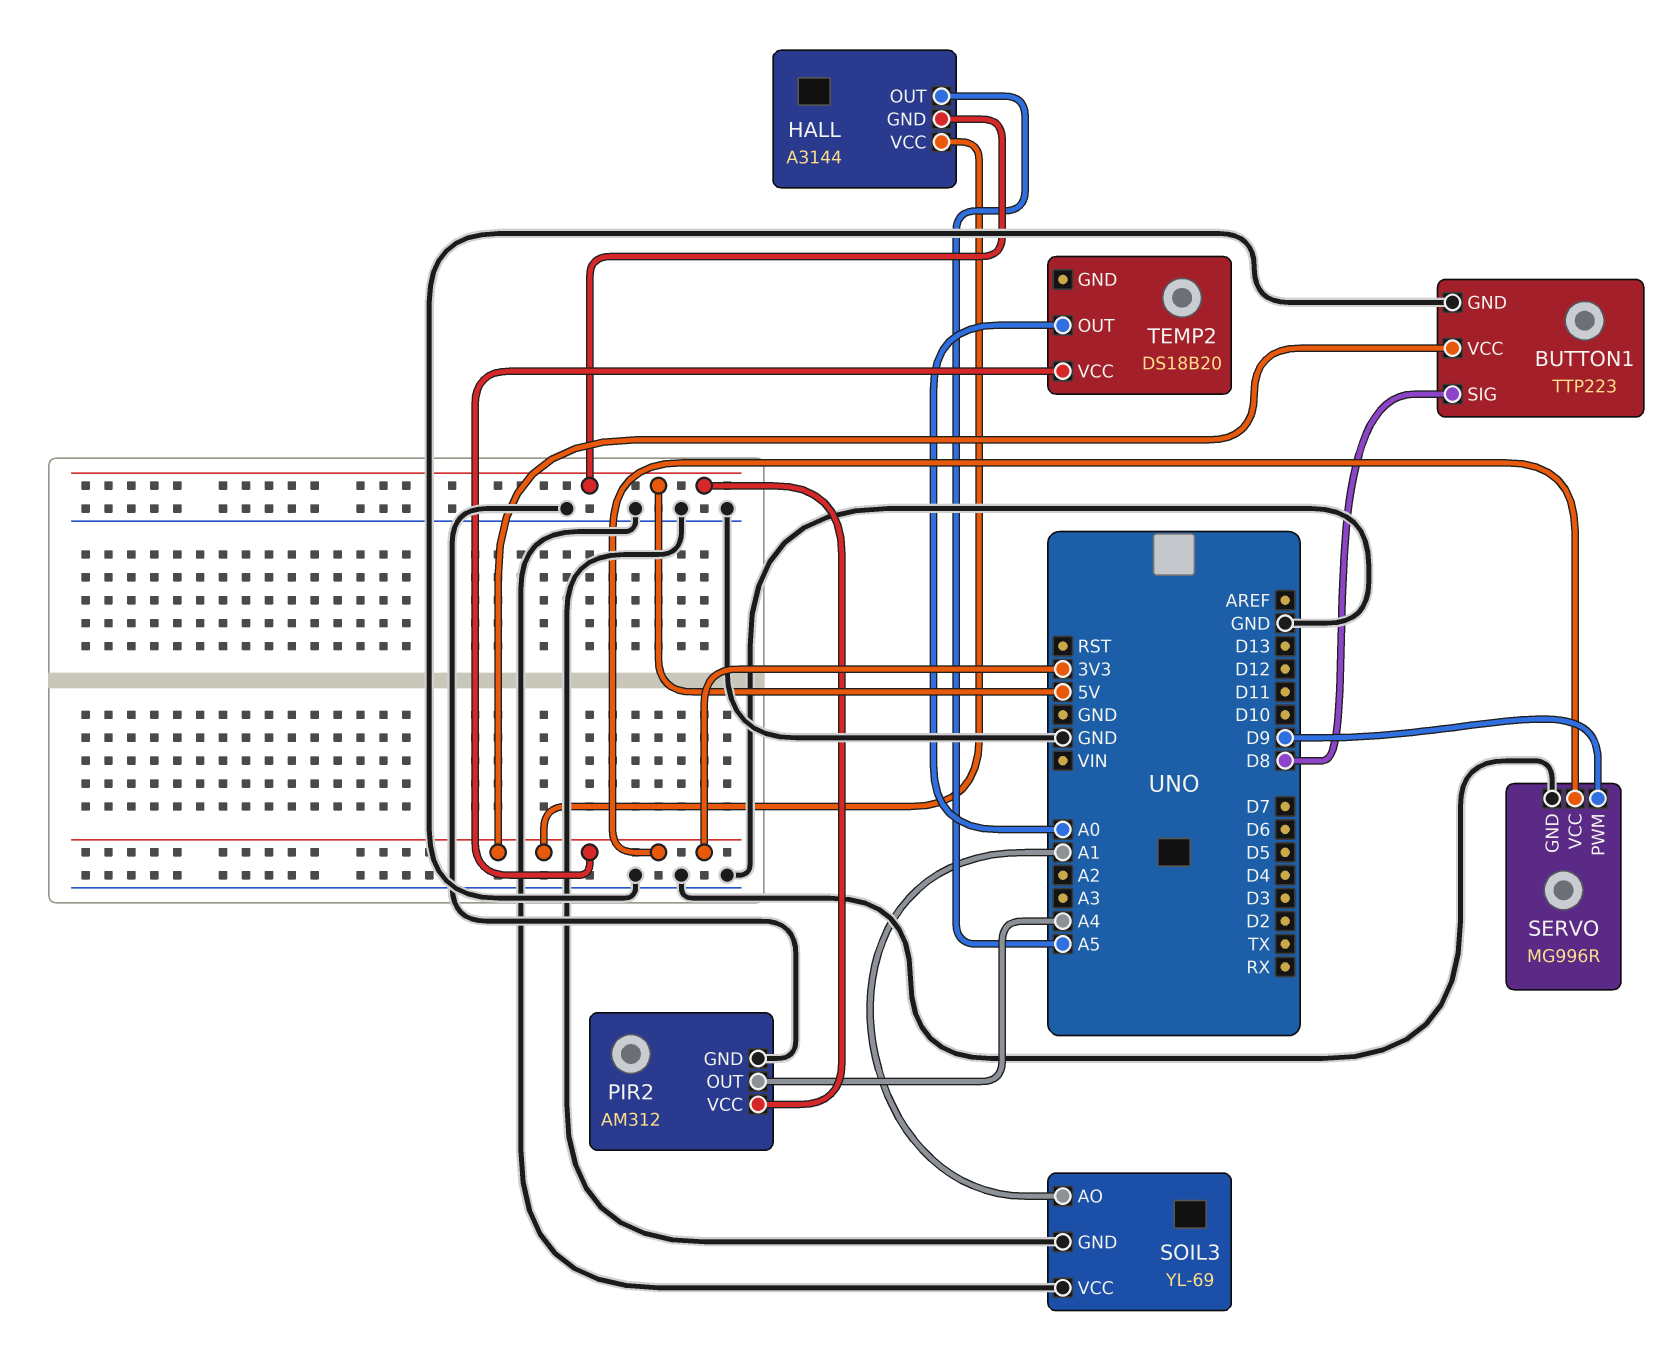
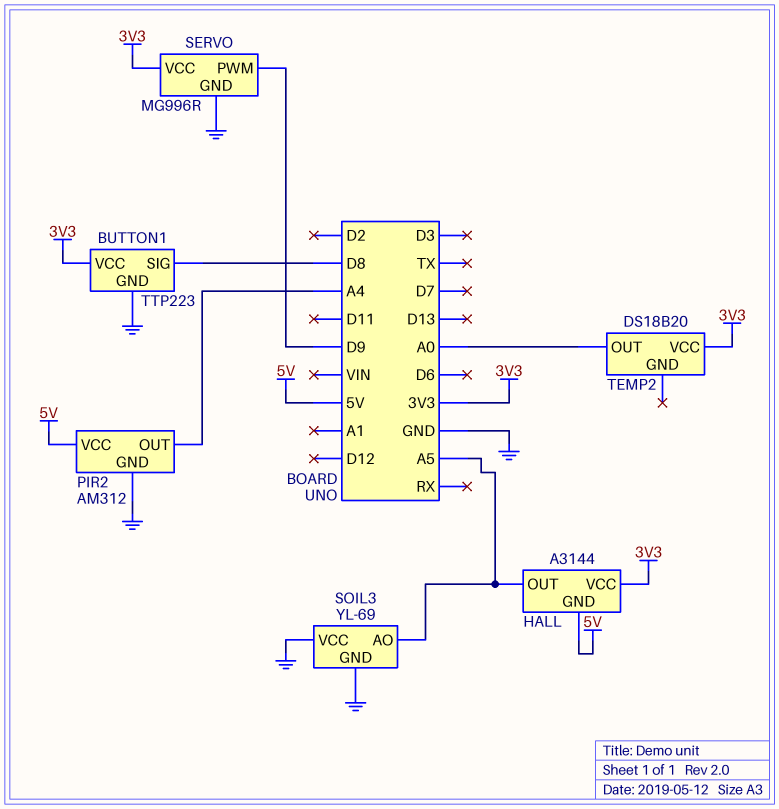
SOIL3 pin AO: A1 -> A5

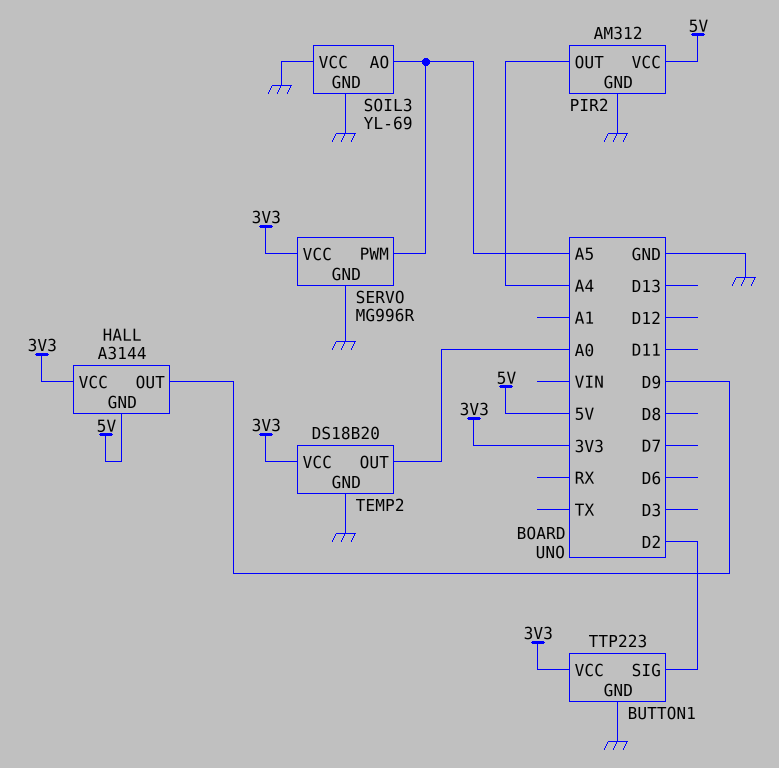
BUTTON1 pin SIG: D8 -> D2
HALL pin OUT: A5 -> D9
SERVO pin PWM: D9 -> A5
TEMP2 pin GND: none -> GND

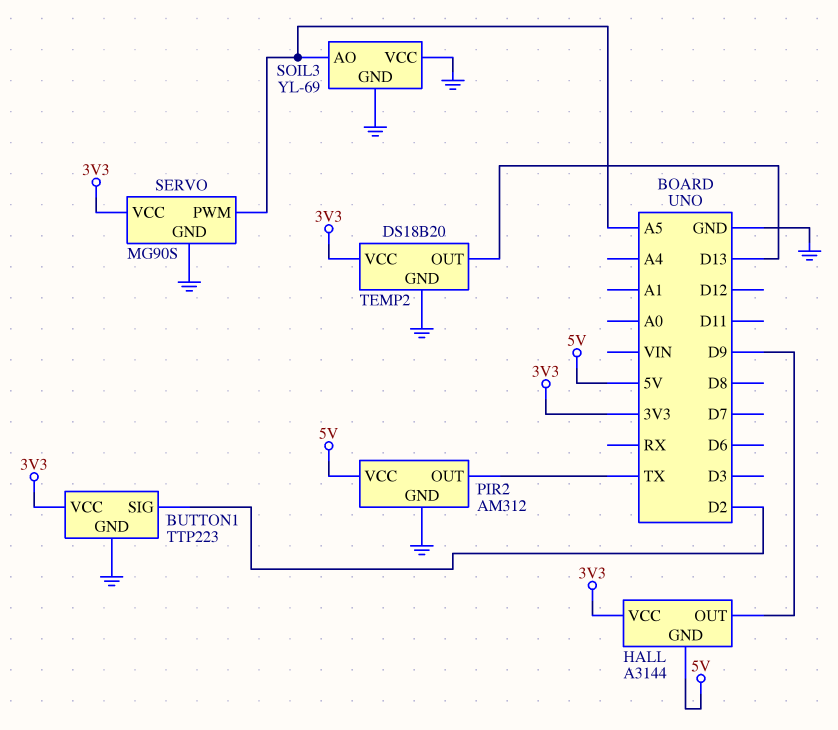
PIR2 pin OUT: A4 -> TX
SERVO: MG996R -> MG90S
TEMP2 pin OUT: A0 -> D13

